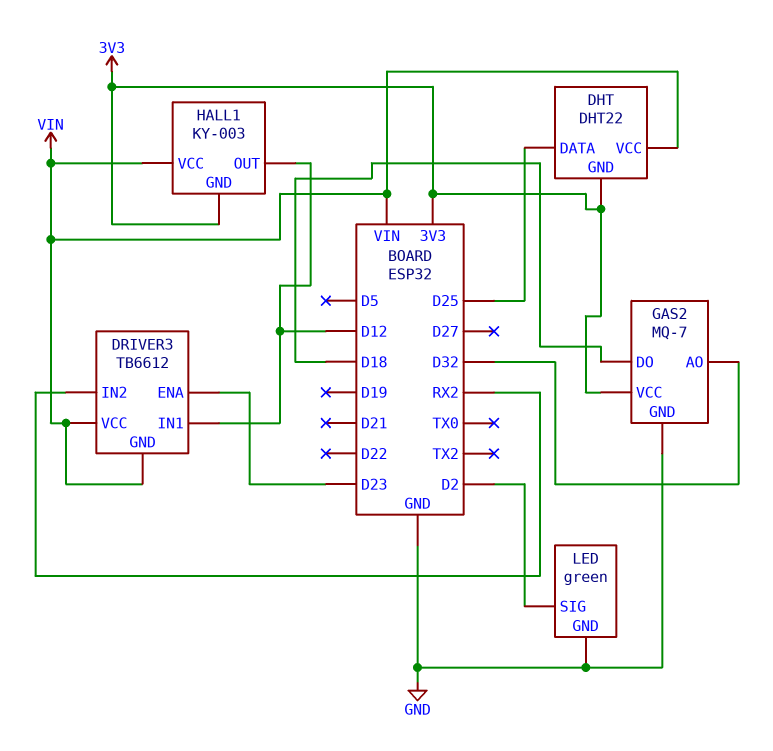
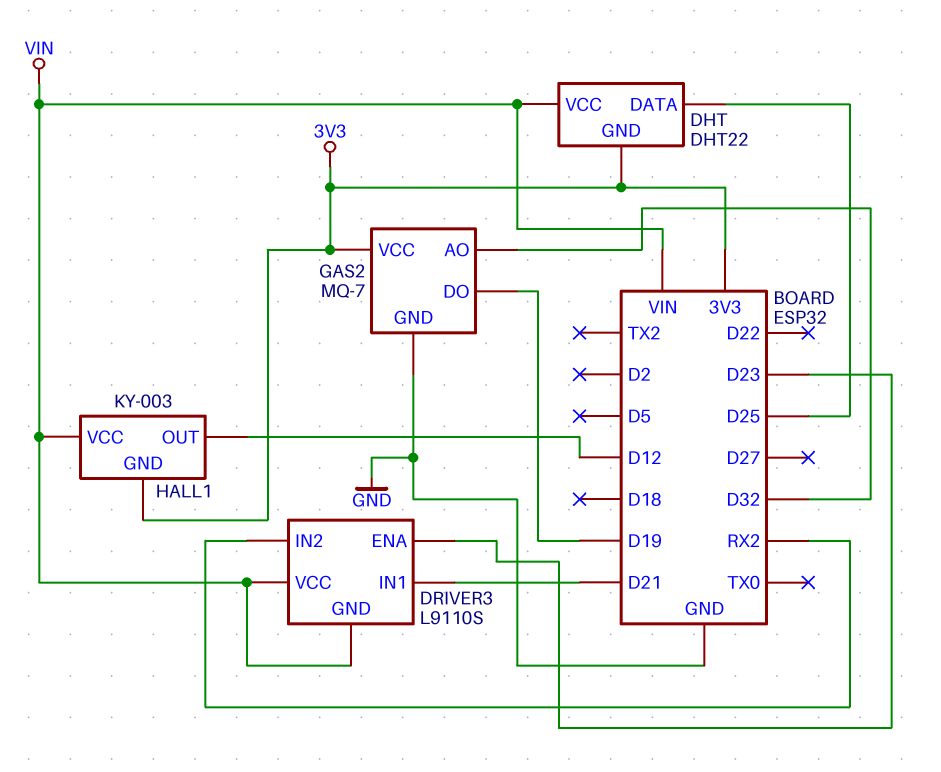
DRIVER3: TB6612 -> L9110S
DRIVER3 pin IN1: D12 -> D21
GAS2 pin DO: D18 -> D19
LED: green -> none
LED pin GND: GND -> none
LED pin SIG: D2 -> none

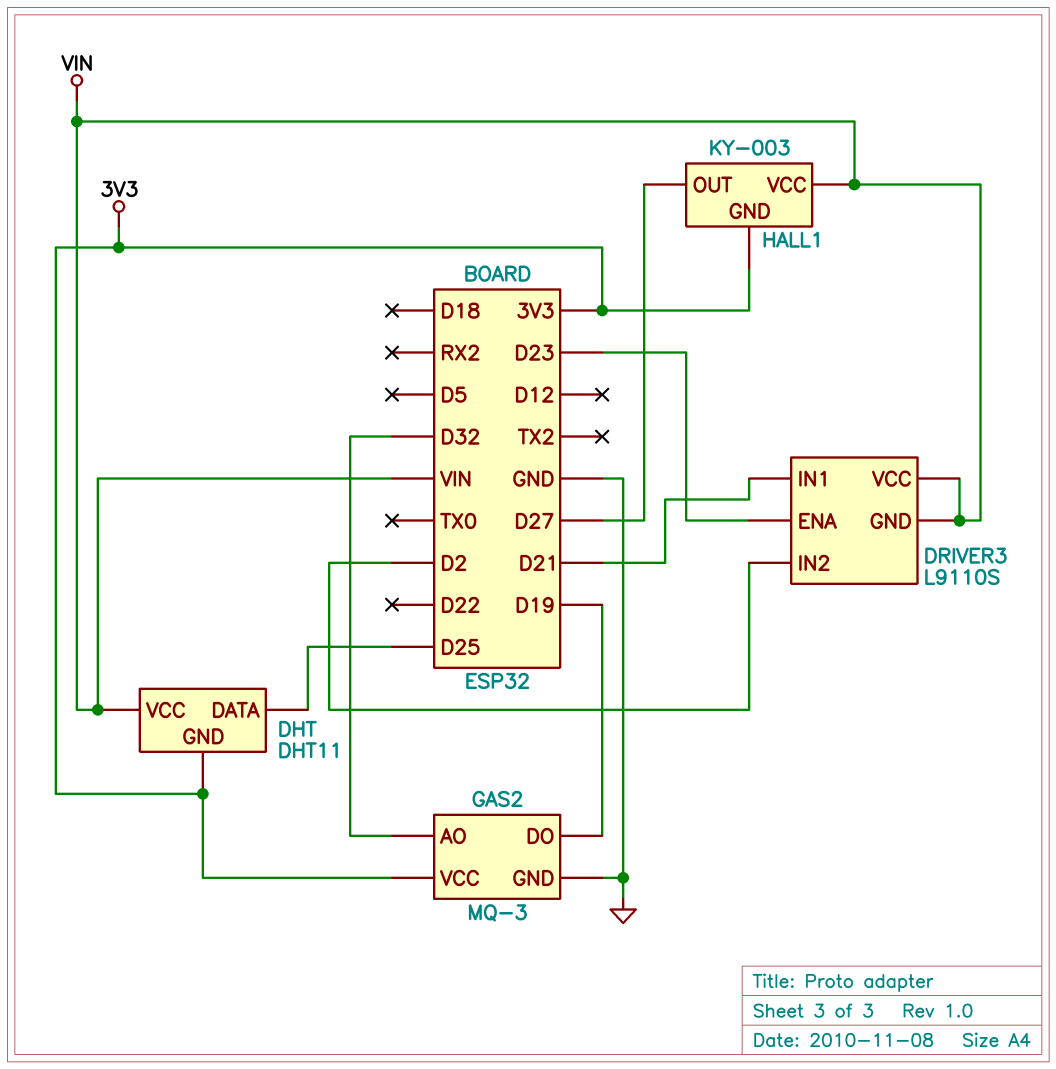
DHT: DHT22 -> DHT11
DRIVER3 pin IN2: RX2 -> D2
GAS2: MQ-7 -> MQ-3
HALL1 pin OUT: D12 -> D27

